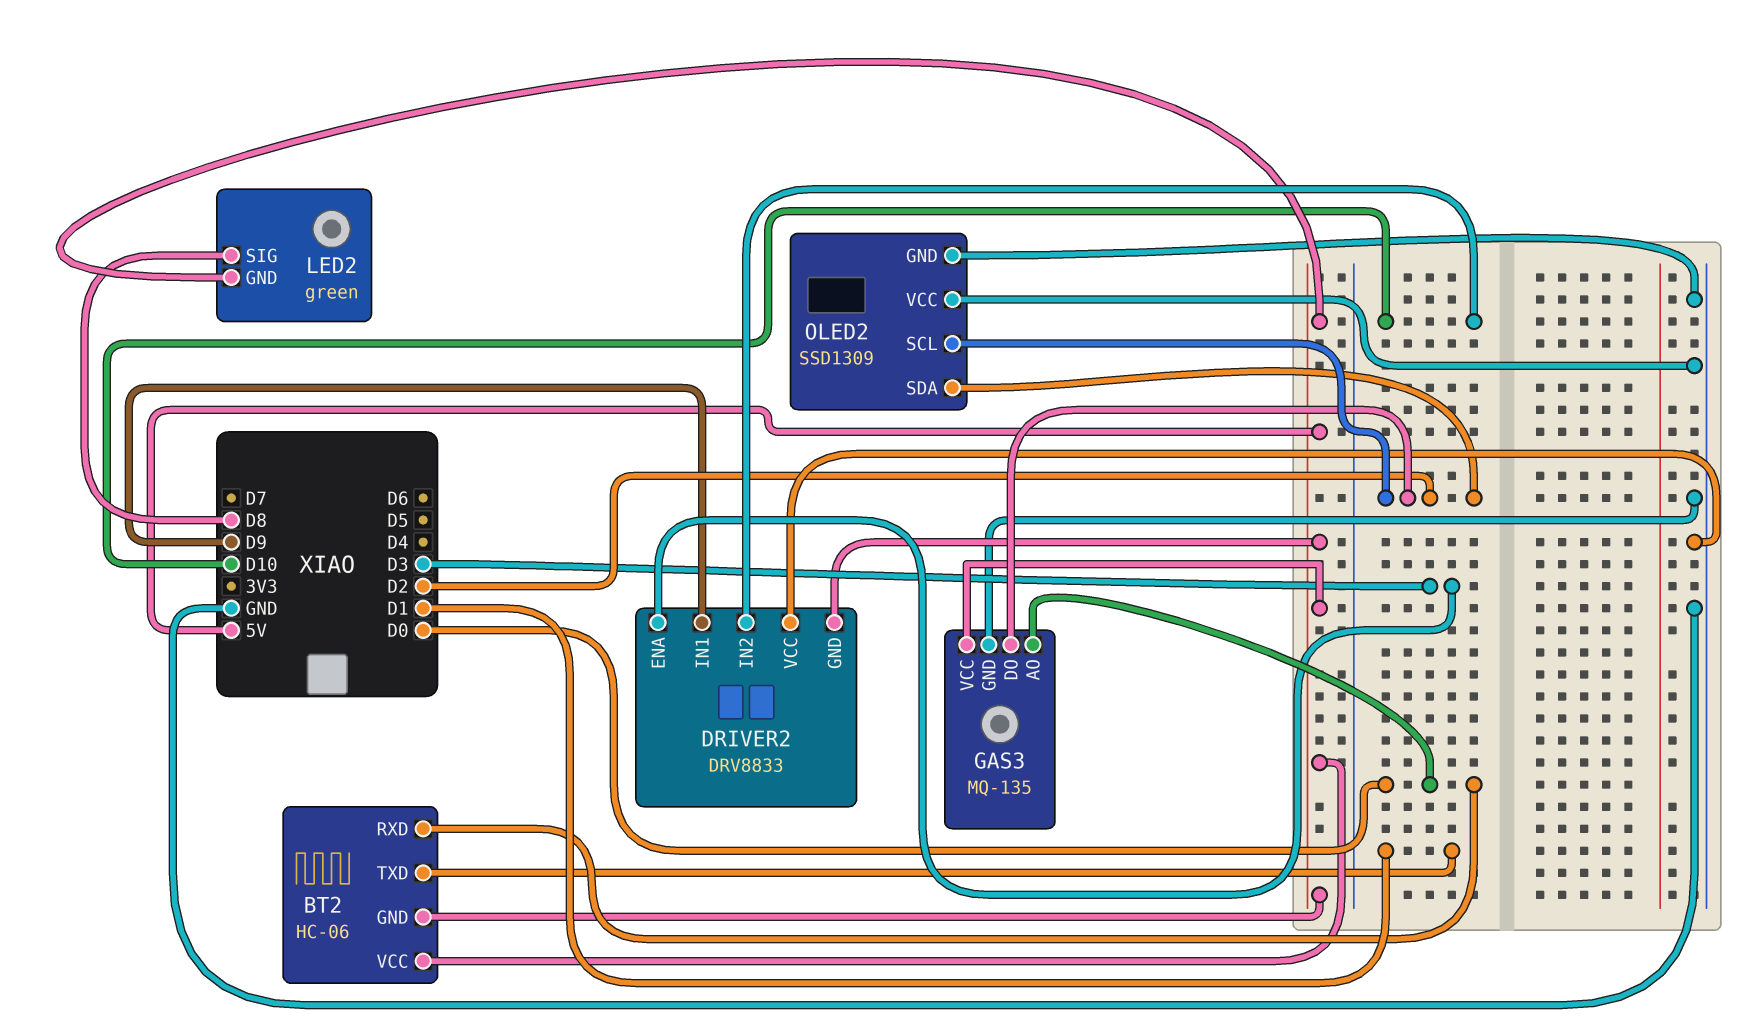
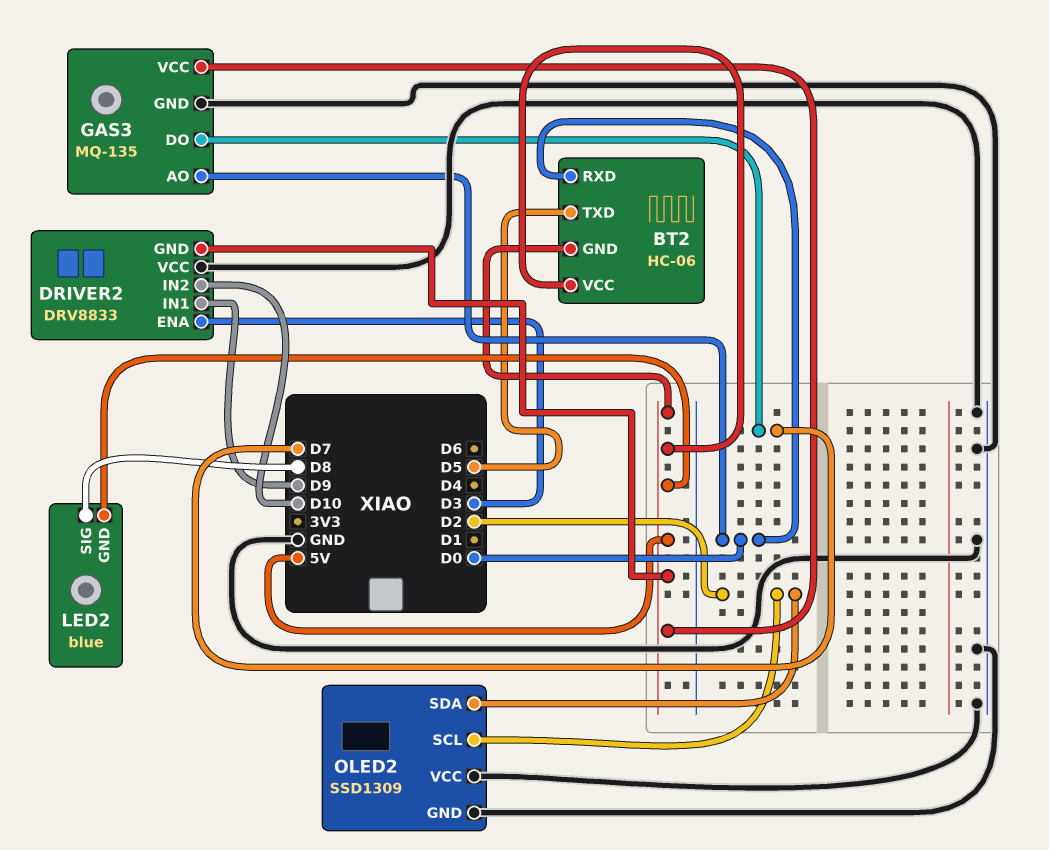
BT2 pin TXD: D1 -> D5
GAS3 pin DO: D2 -> D7
LED2: green -> blue

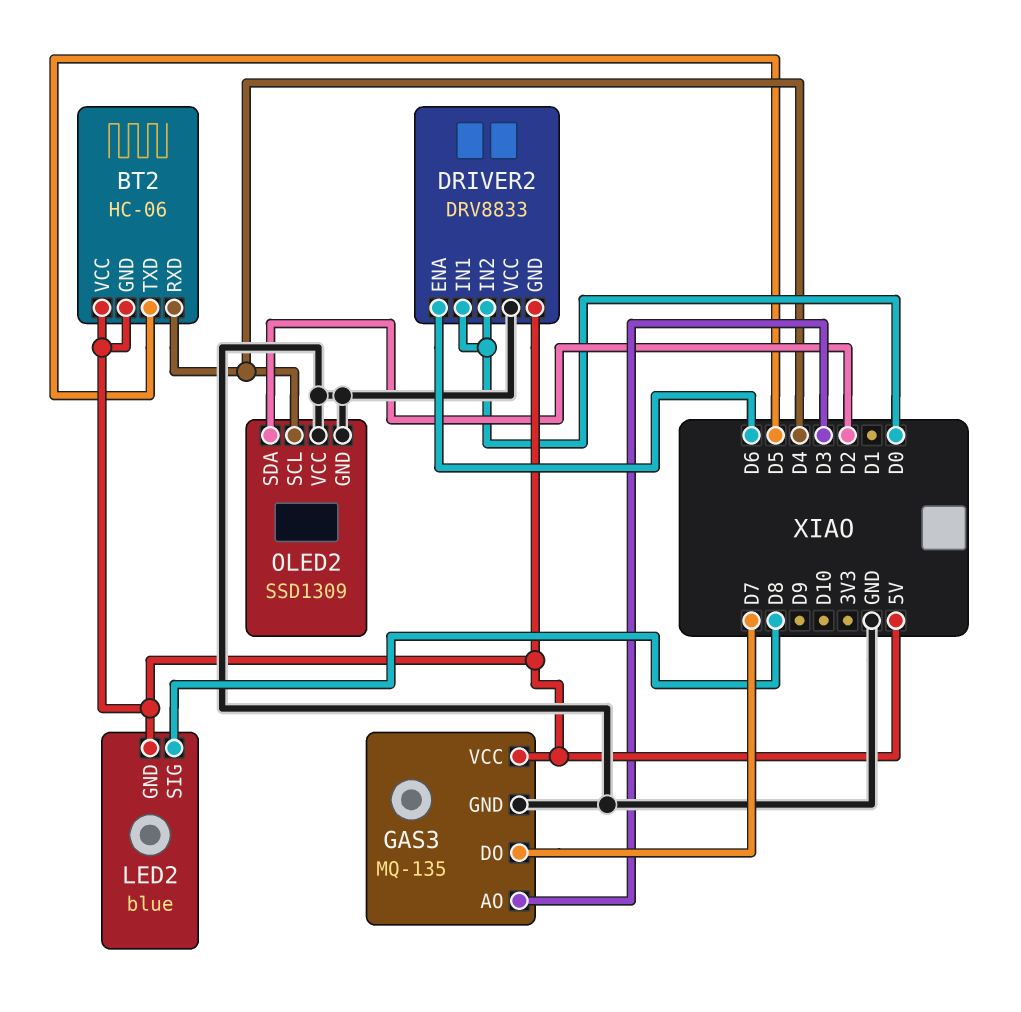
BT2 pin RXD: D0 -> D4
DRIVER2 pin ENA: D3 -> D6
DRIVER2 pin IN1: D9 -> D0
DRIVER2 pin IN2: D10 -> D0
GAS3 pin AO: D0 -> D3
OLED2 pin SCL: D2 -> D4

